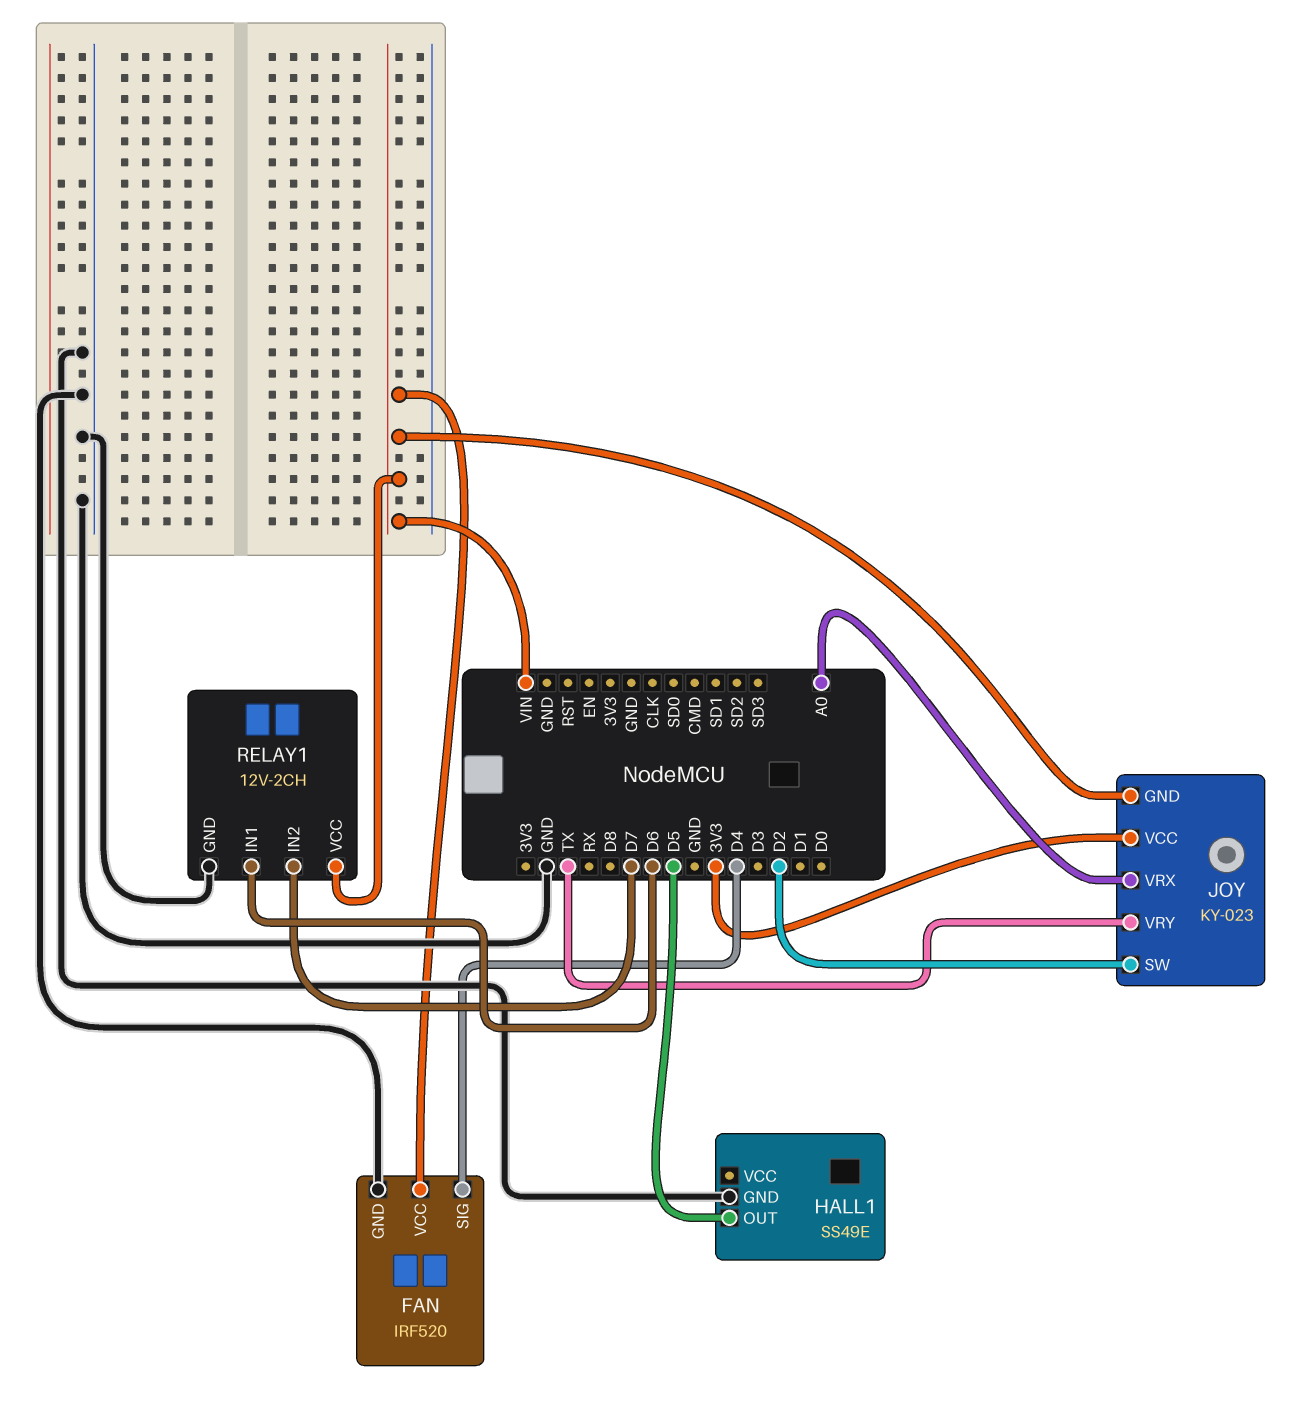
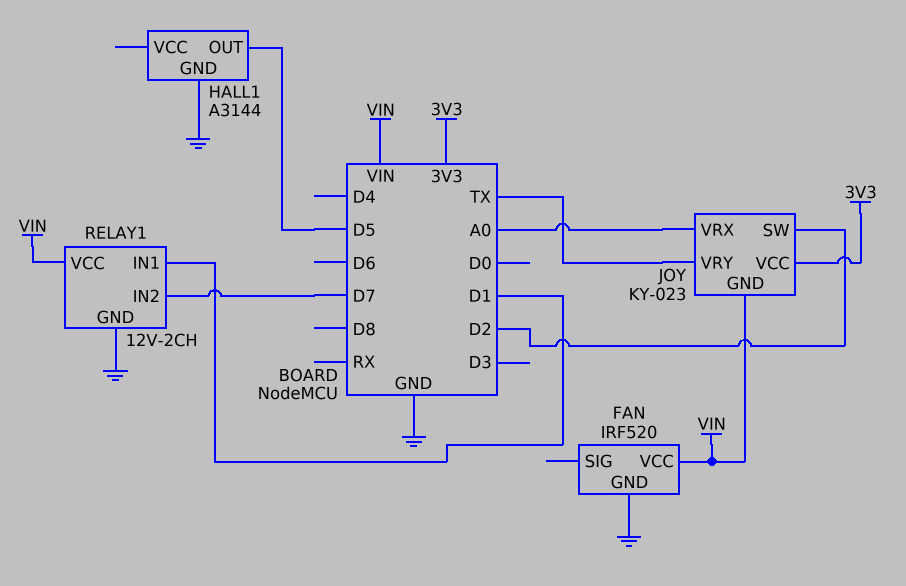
FAN pin SIG: D4 -> none
HALL1: SS49E -> A3144
RELAY1 pin IN1: D6 -> D1

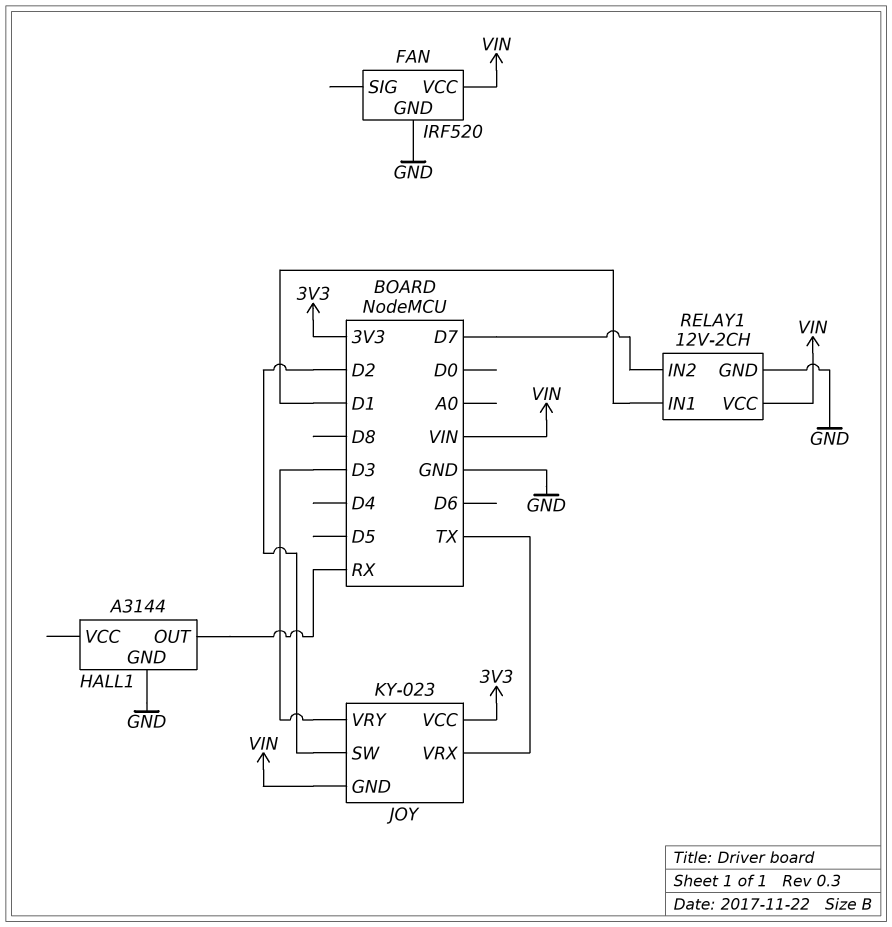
HALL1 pin OUT: D5 -> RX
JOY pin VRX: A0 -> TX
JOY pin VRY: TX -> D3

